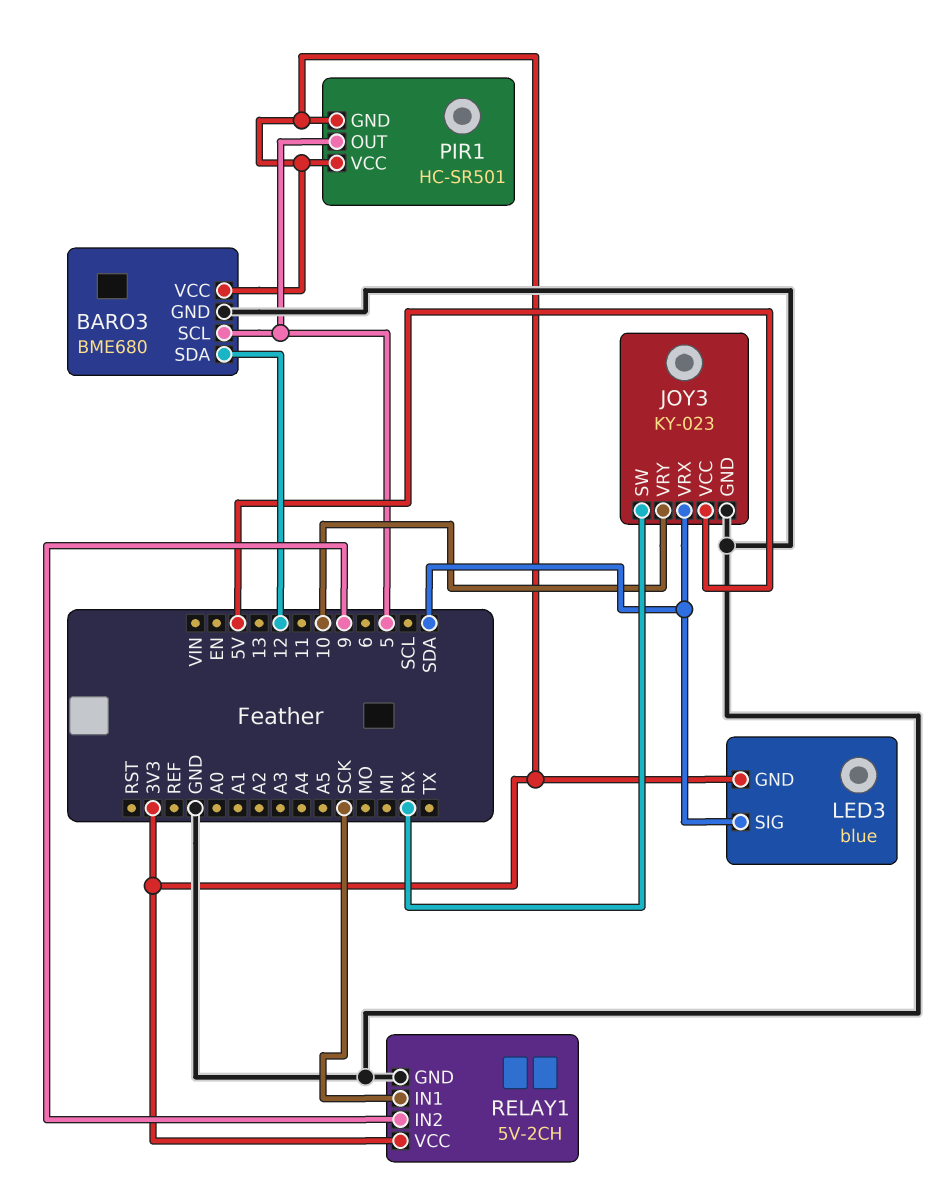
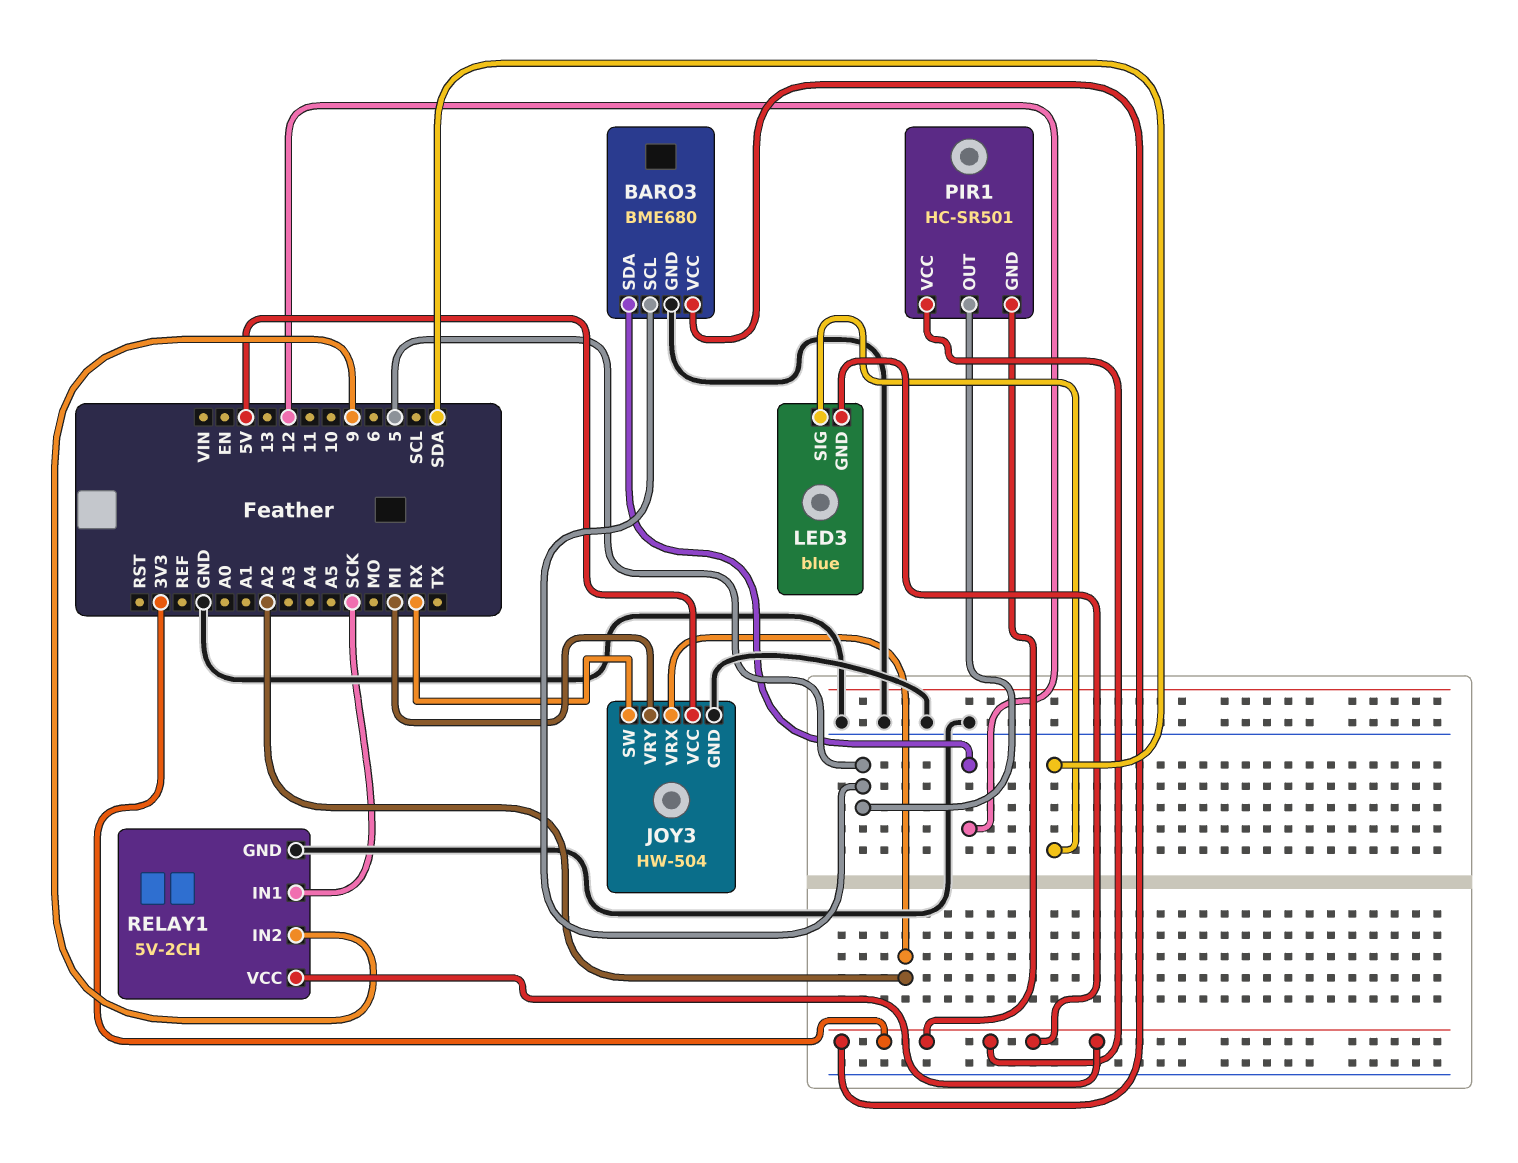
JOY3: KY-023 -> HW-504
JOY3 pin VRX: SDA -> A2
JOY3 pin VRY: 10 -> MI

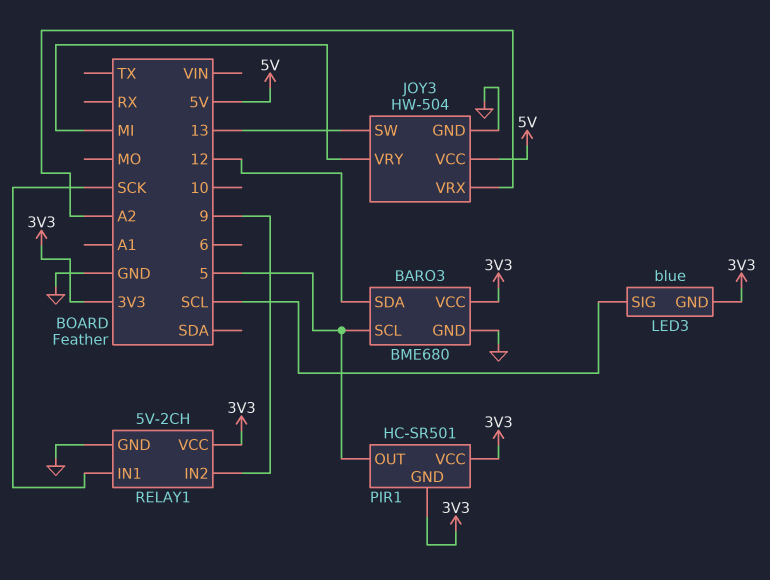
JOY3 pin SW: RX -> 13
LED3 pin SIG: SDA -> SCL

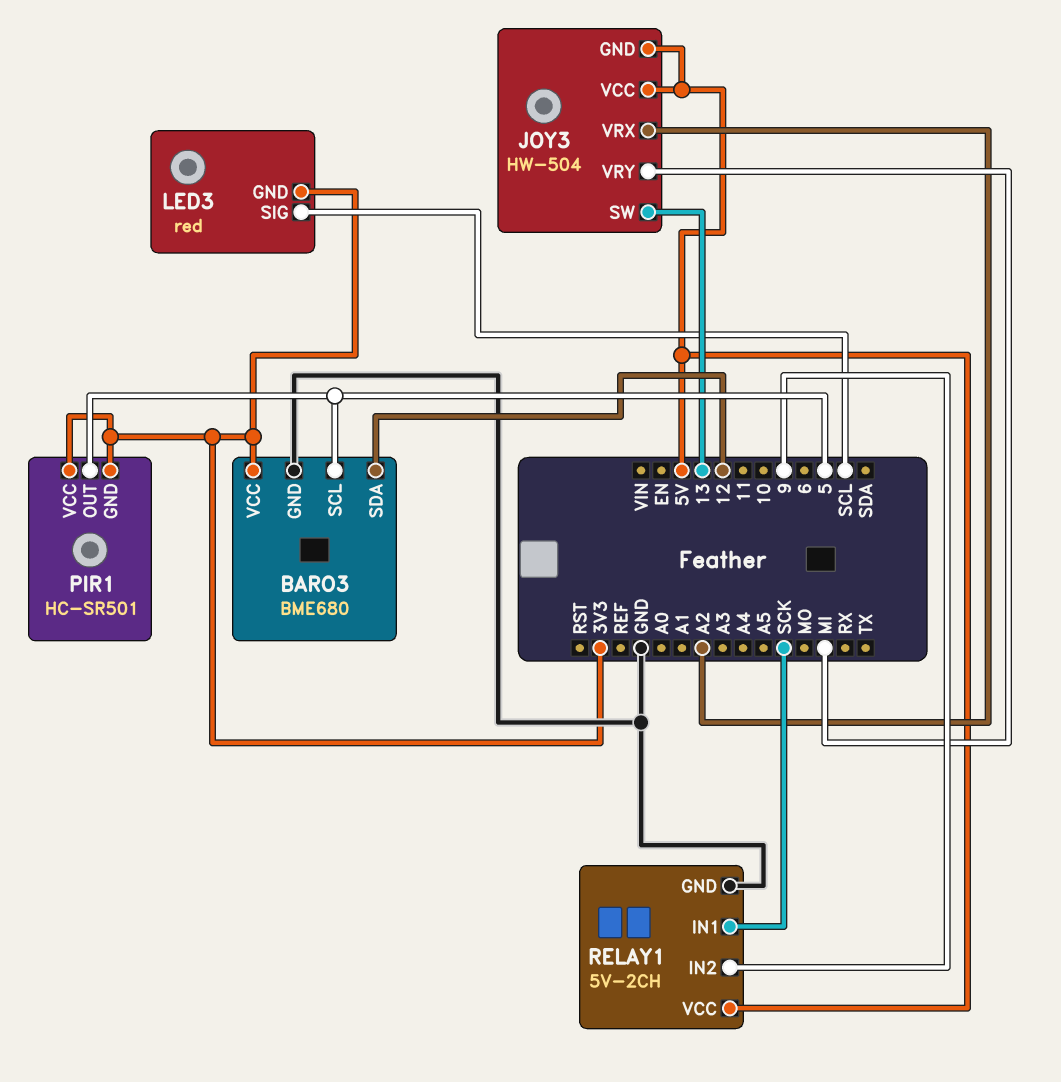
JOY3 pin GND: GND -> 5V
LED3: blue -> red
RELAY1 pin VCC: 3V3 -> 5V

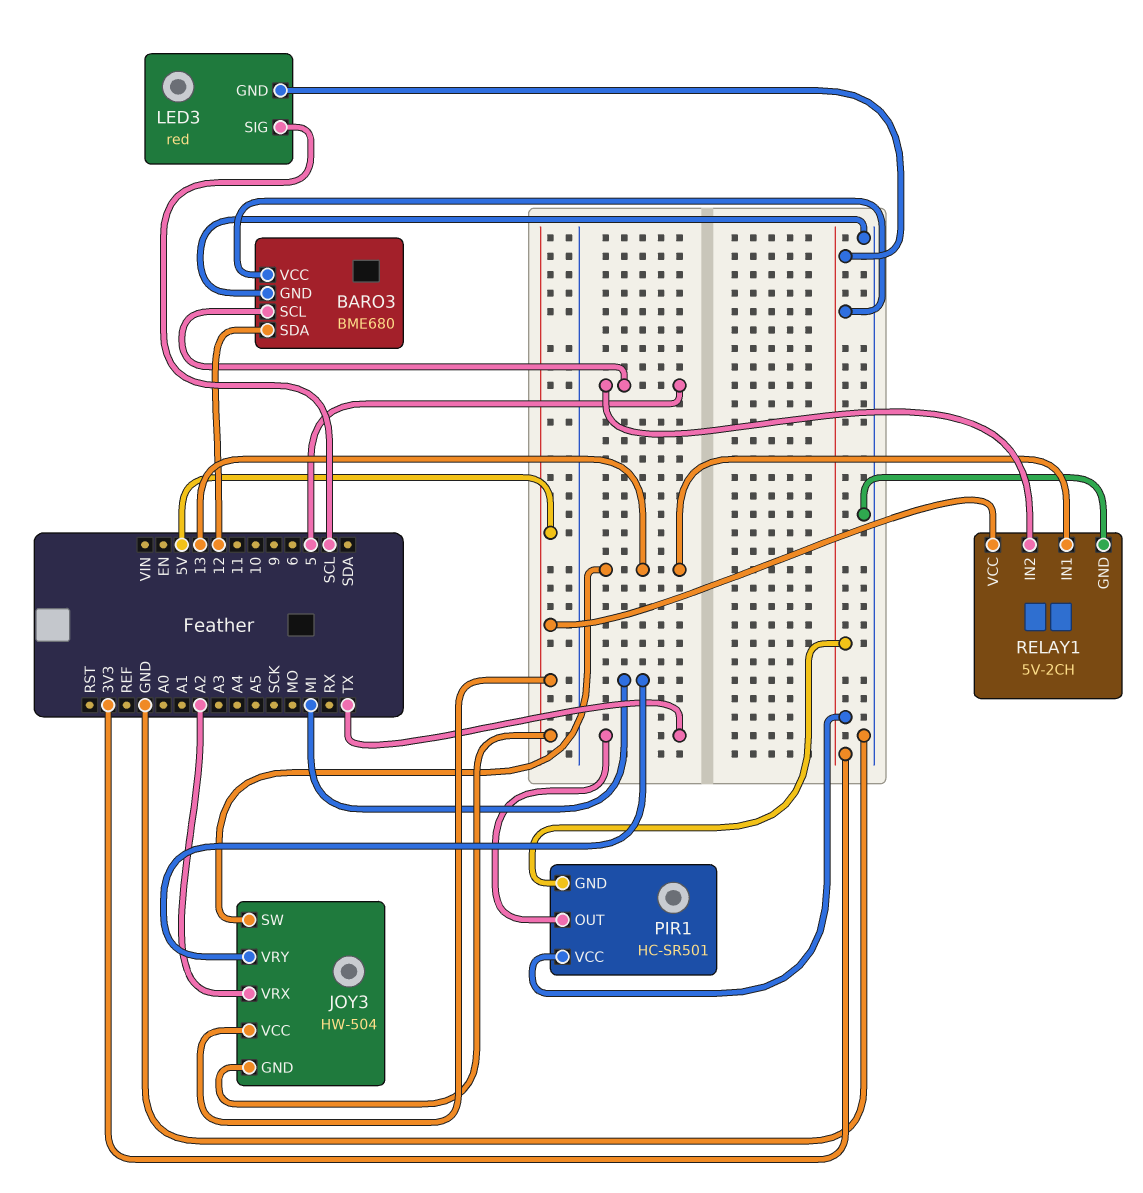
PIR1 pin OUT: 5 -> TX
RELAY1 pin IN1: SCK -> 13
RELAY1 pin IN2: 9 -> 5

